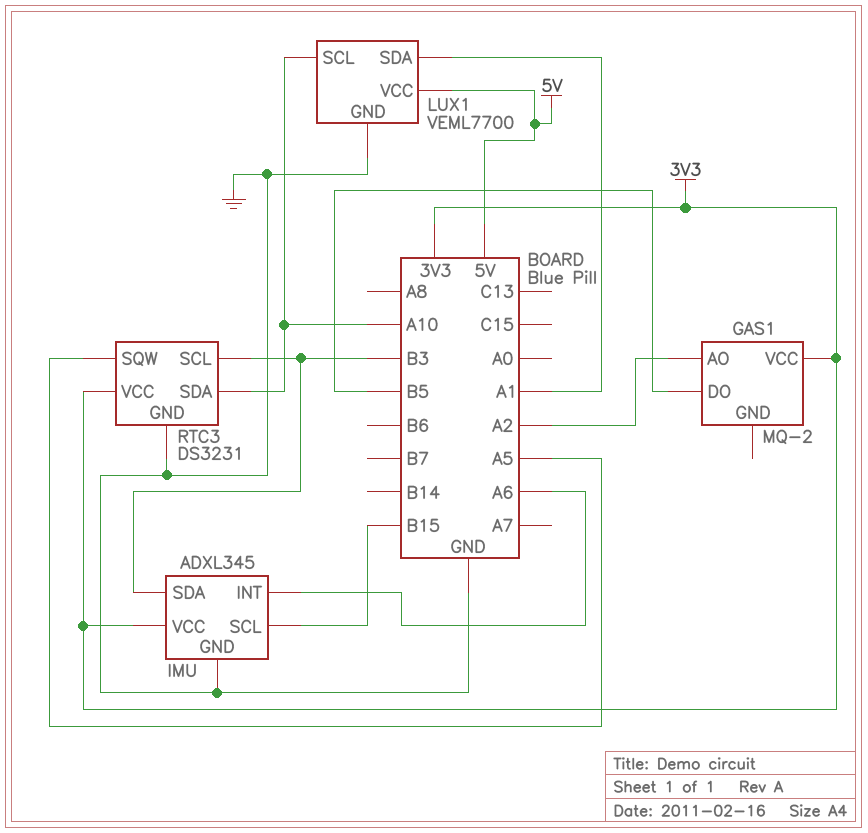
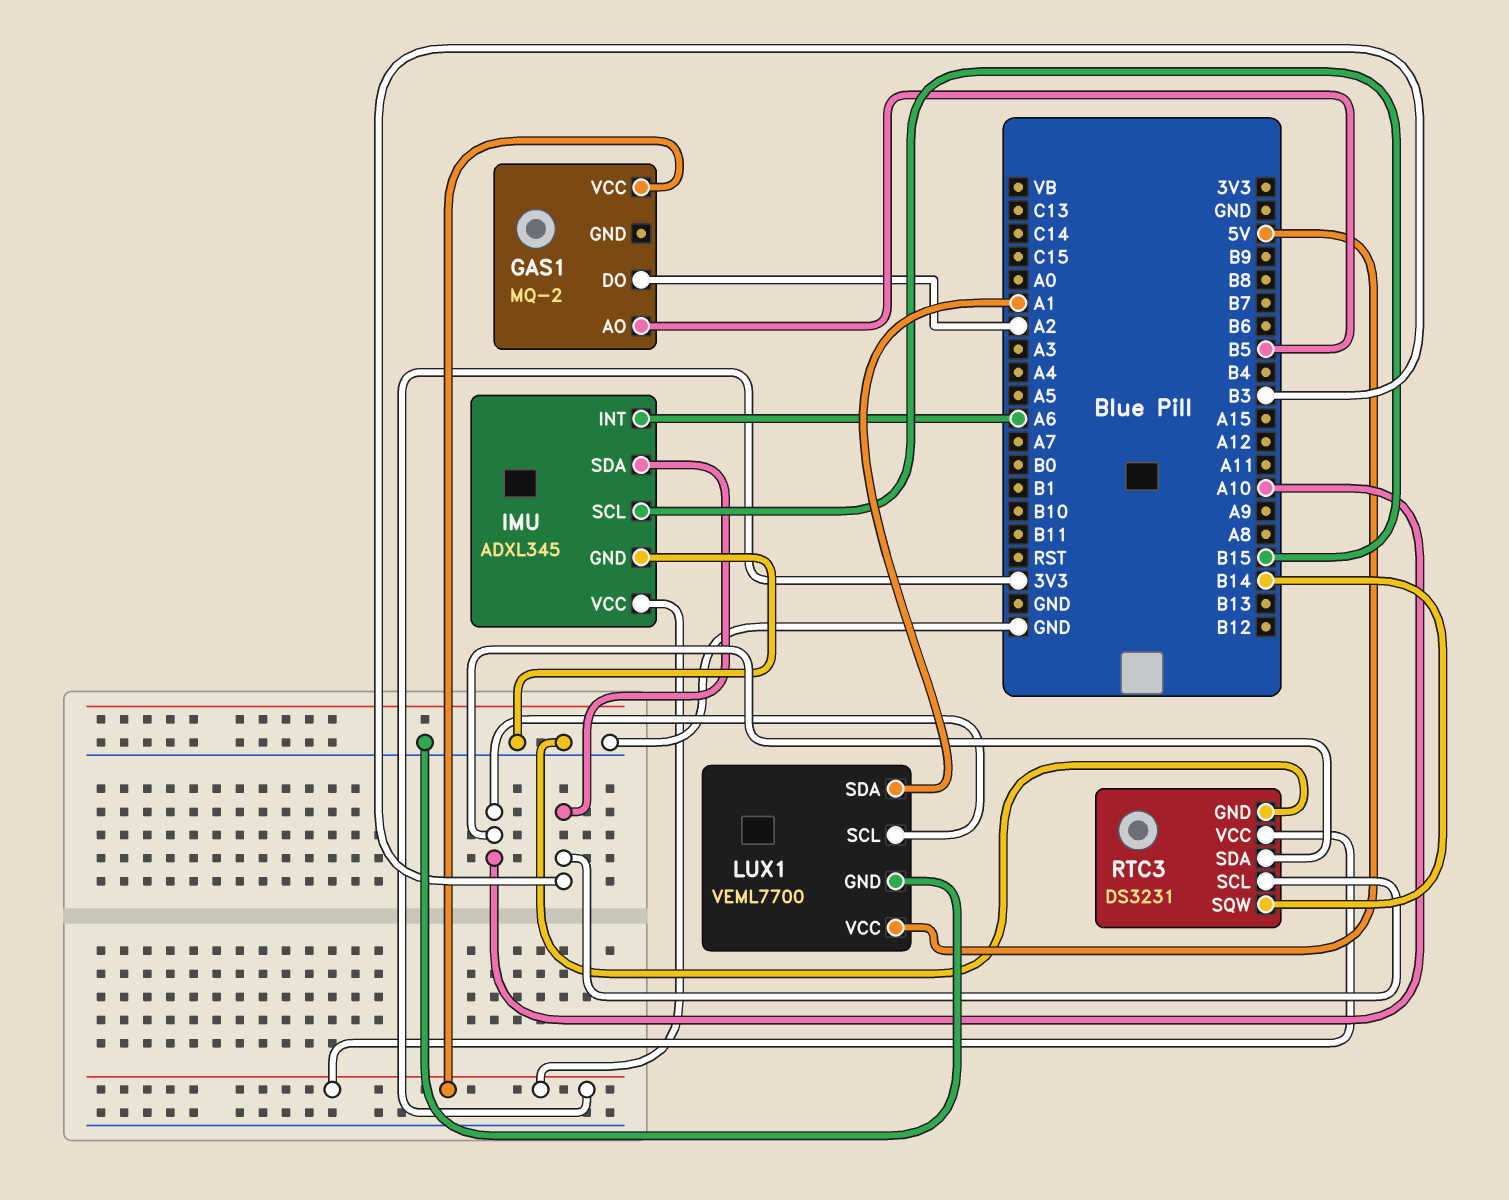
GAS1 pin AO: A2 -> B5
GAS1 pin DO: B5 -> A2
RTC3 pin SQW: A5 -> B14

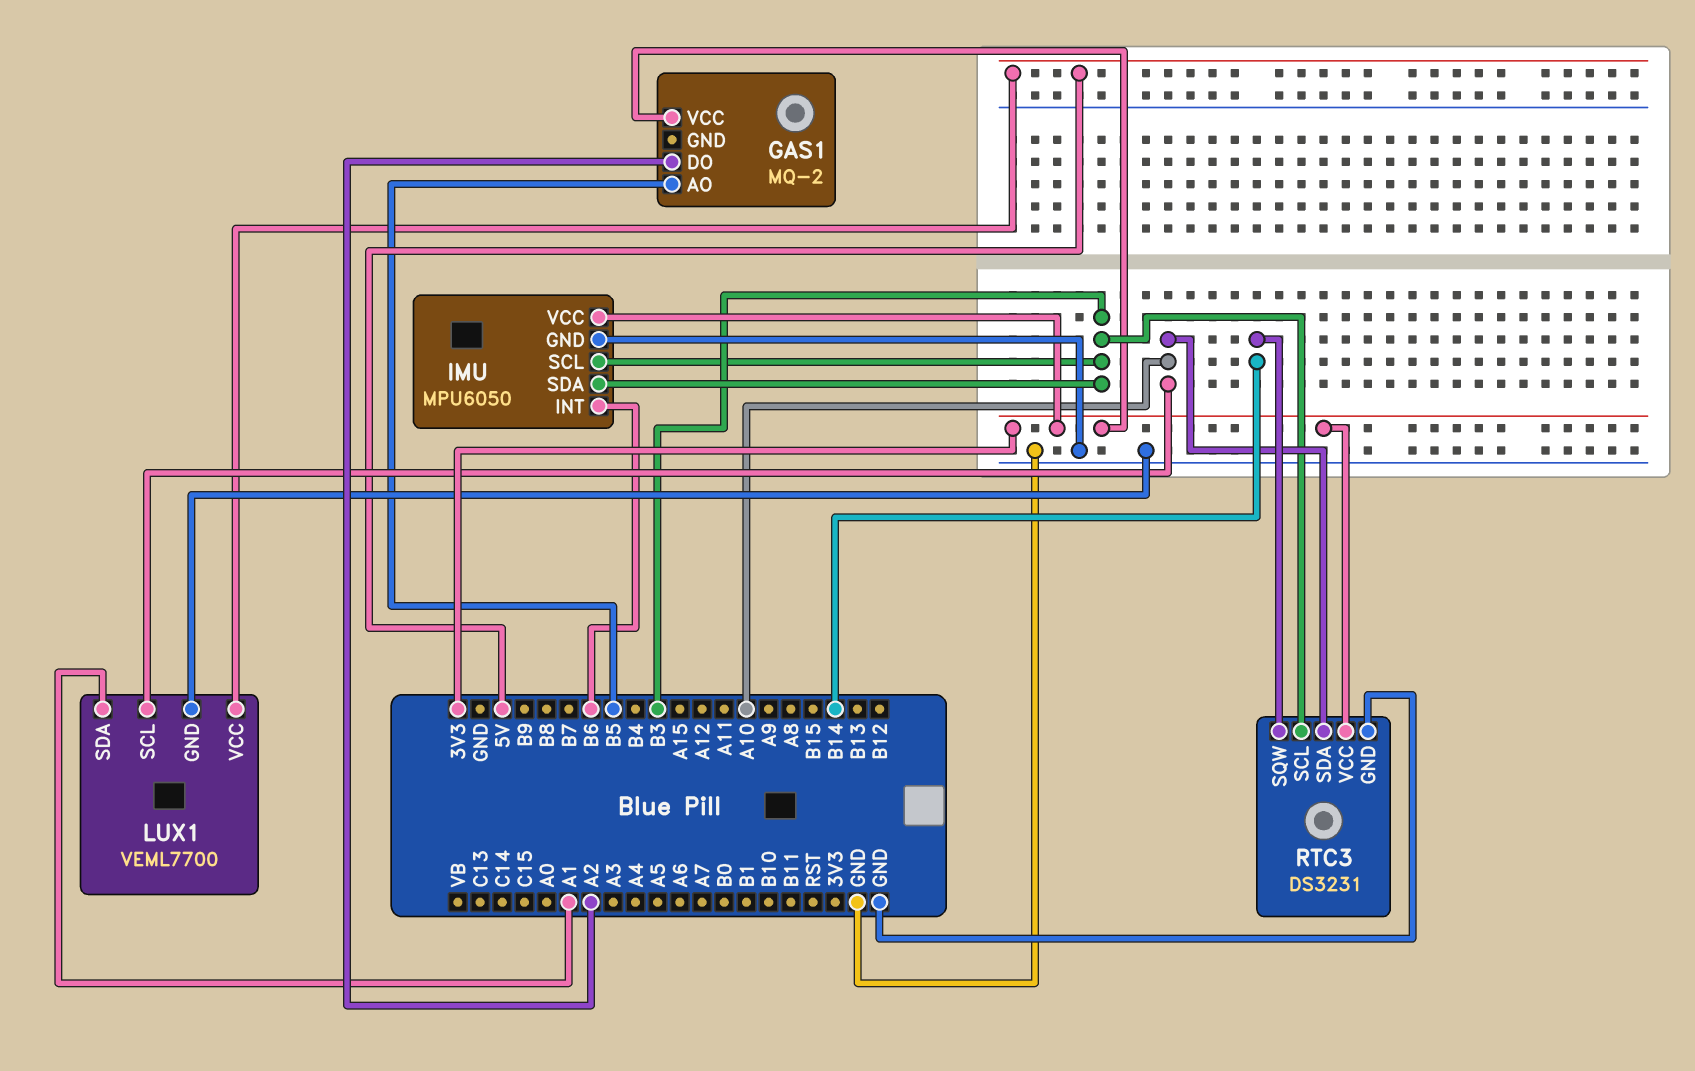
IMU: ADXL345 -> MPU6050
IMU pin INT: A6 -> B6
IMU pin SCL: B15 -> B3

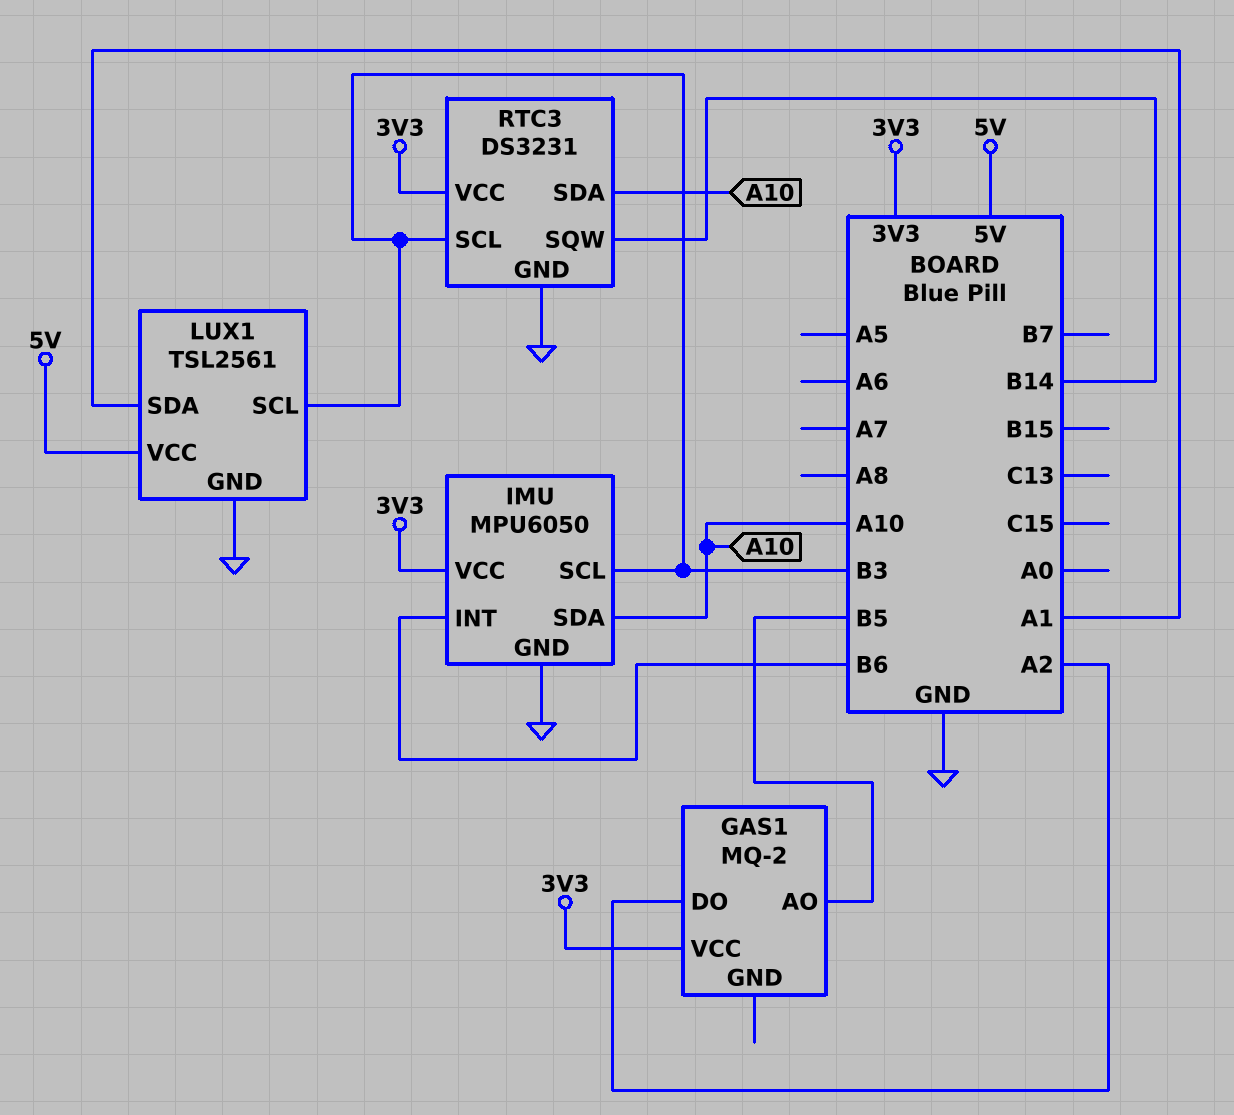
IMU pin SDA: B3 -> A10
LUX1: VEML7700 -> TSL2561
LUX1 pin SCL: A10 -> B3

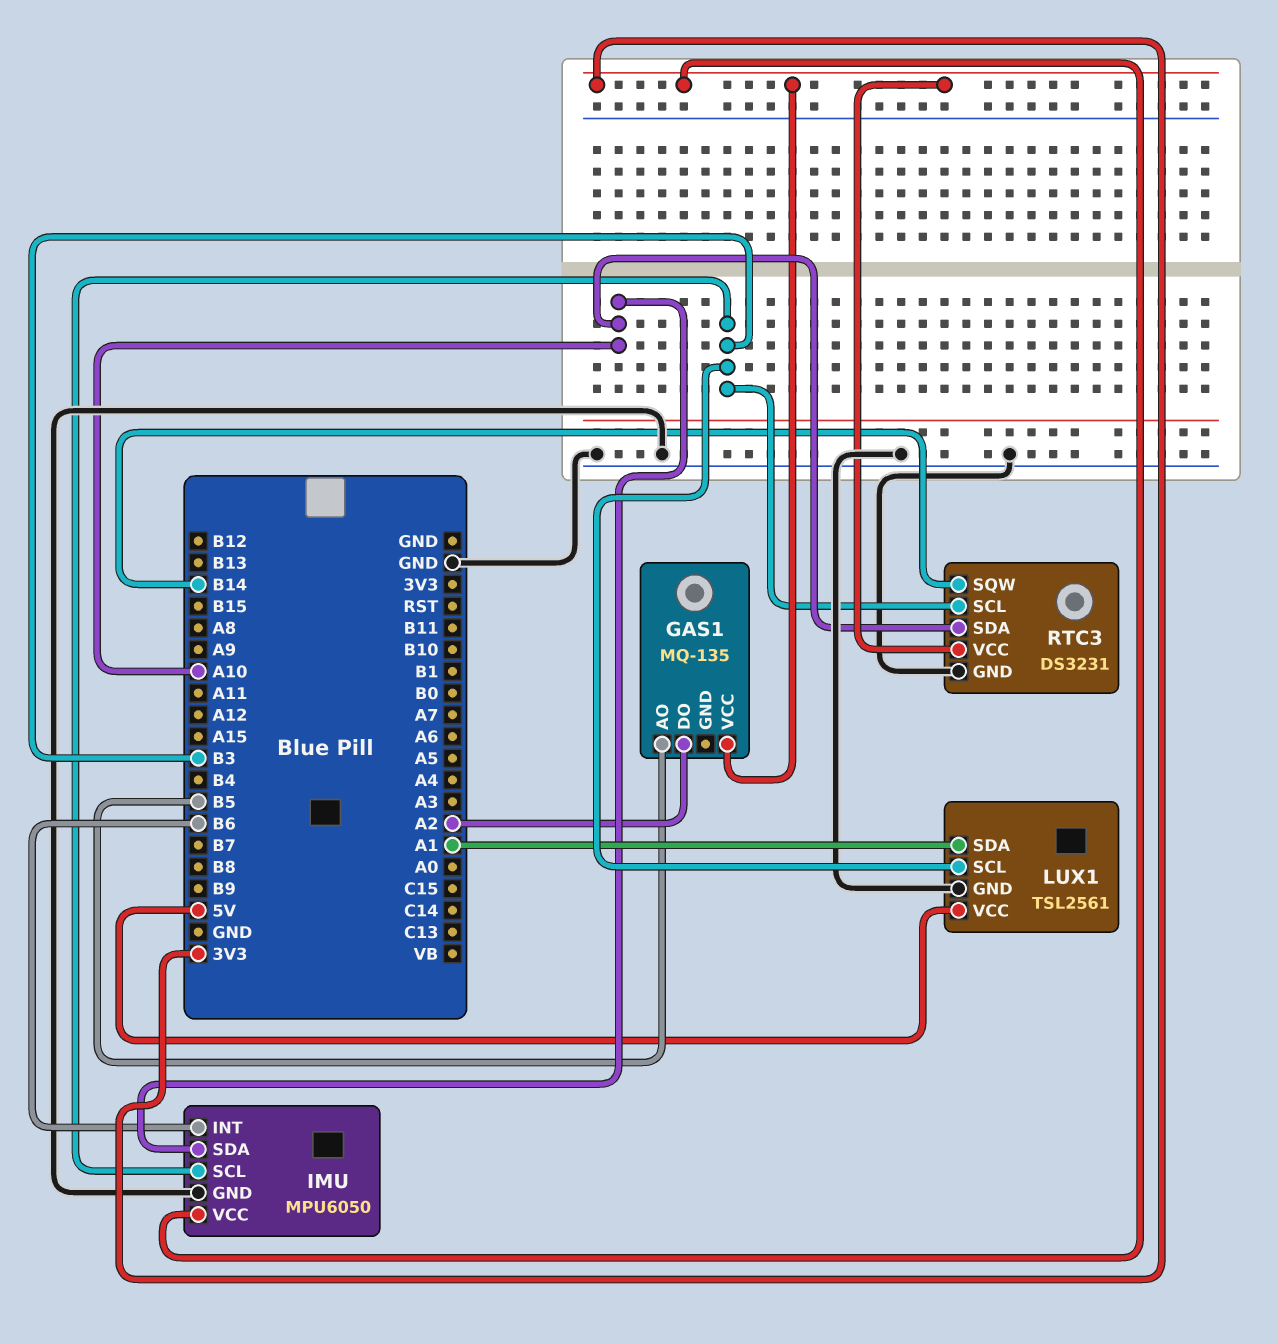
GAS1: MQ-2 -> MQ-135

